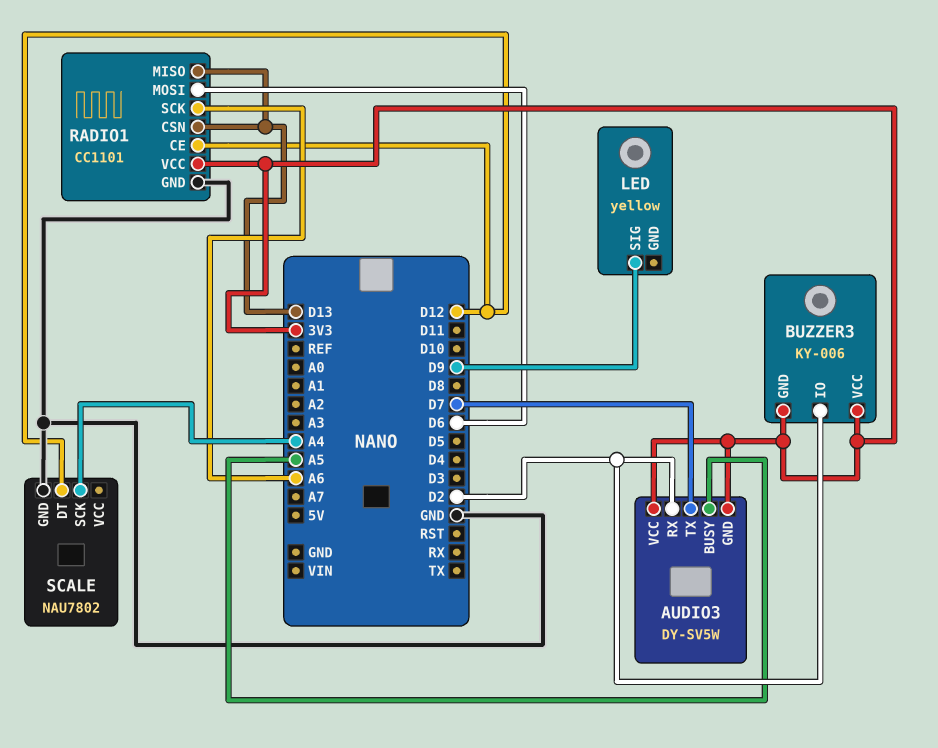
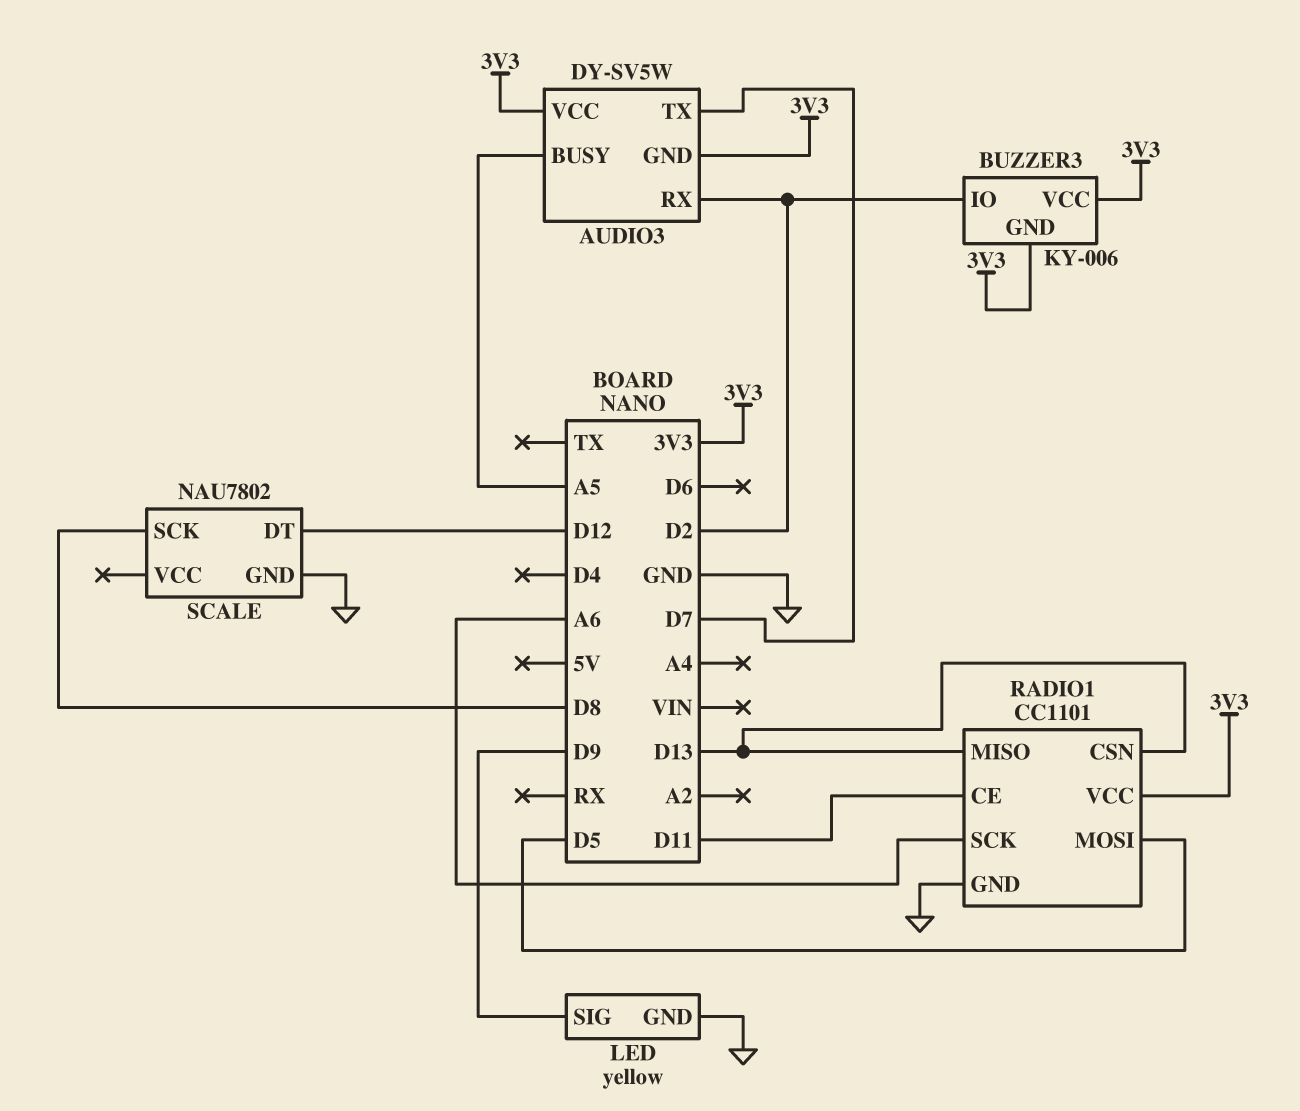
LED pin GND: none -> GND
RADIO1 pin CE: D12 -> D11
RADIO1 pin MOSI: D6 -> D5
SCALE pin SCK: A4 -> D8

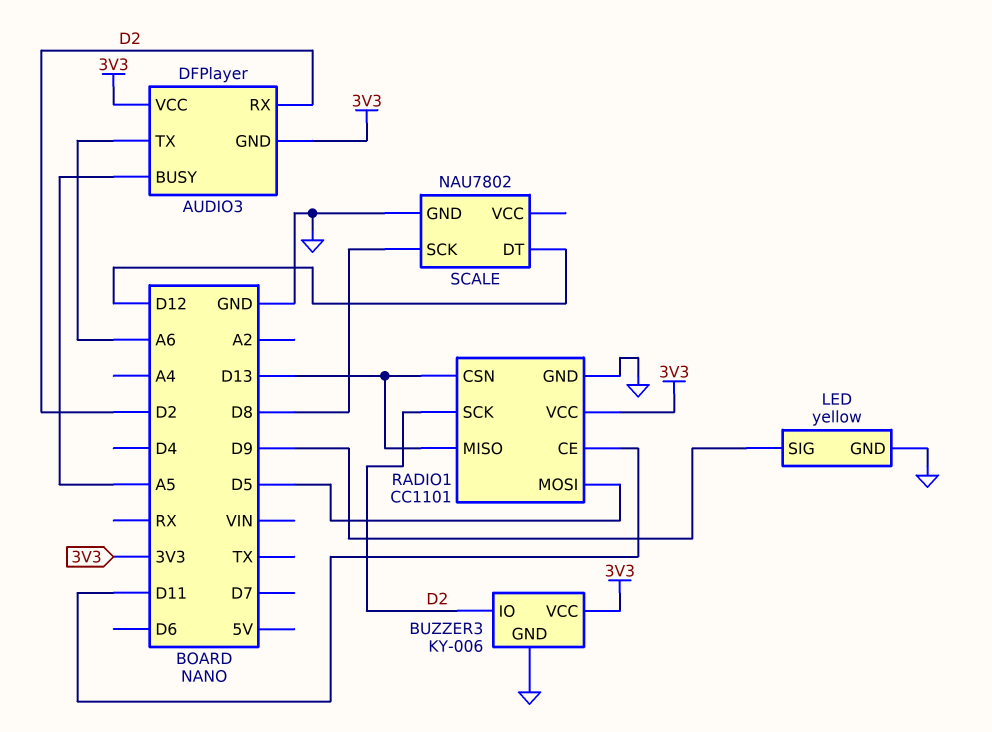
AUDIO3: DY-SV5W -> DFPlayer
AUDIO3 pin TX: D7 -> A6
BUZZER3 pin GND: 3V3 -> GND
RADIO1 pin SCK: A6 -> D2

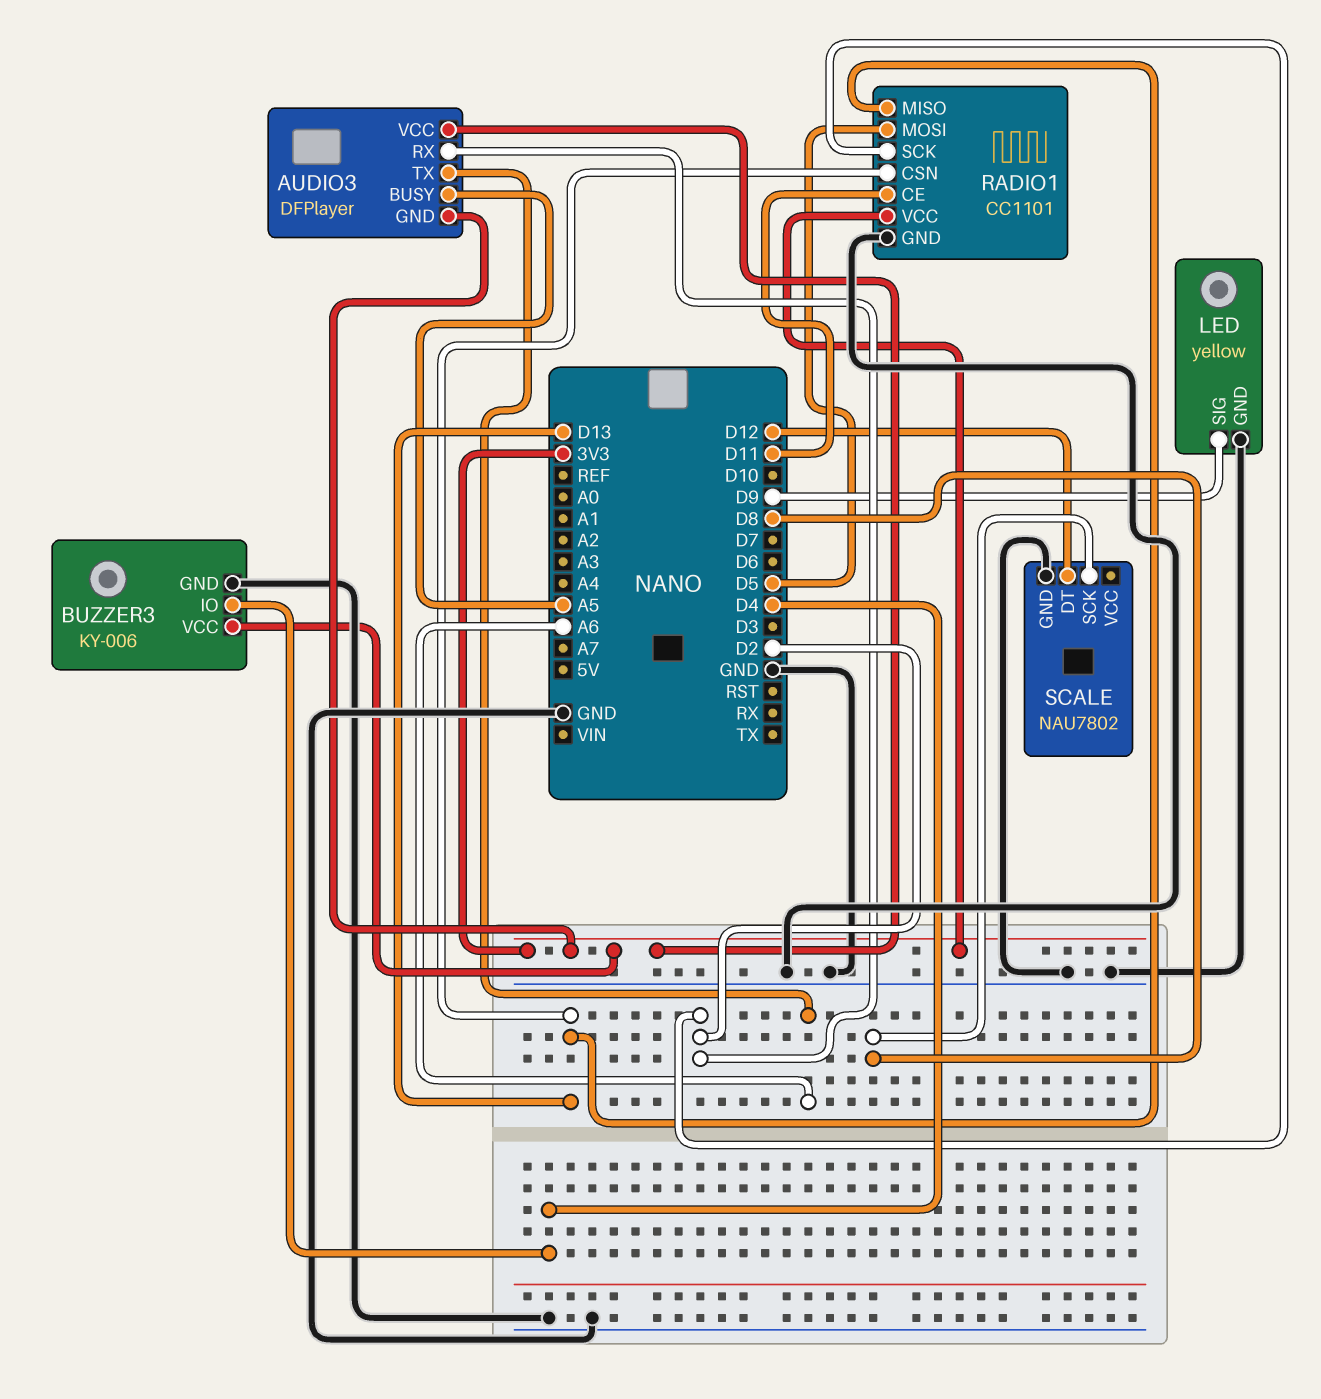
BUZZER3 pin IO: D2 -> D4

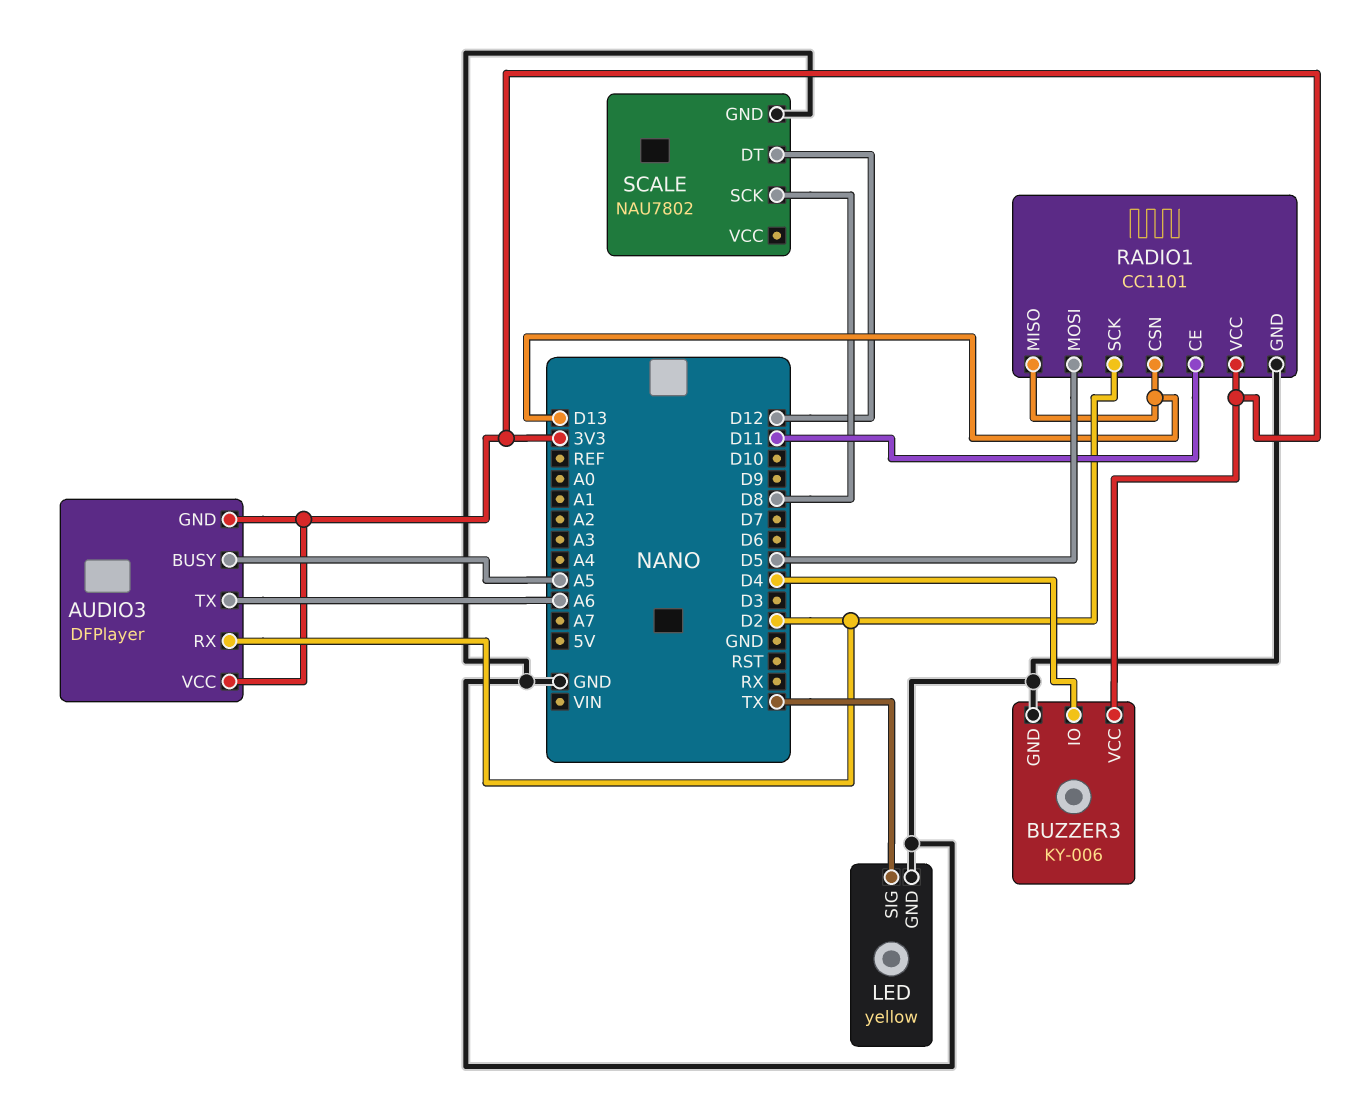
LED pin SIG: D9 -> TX

